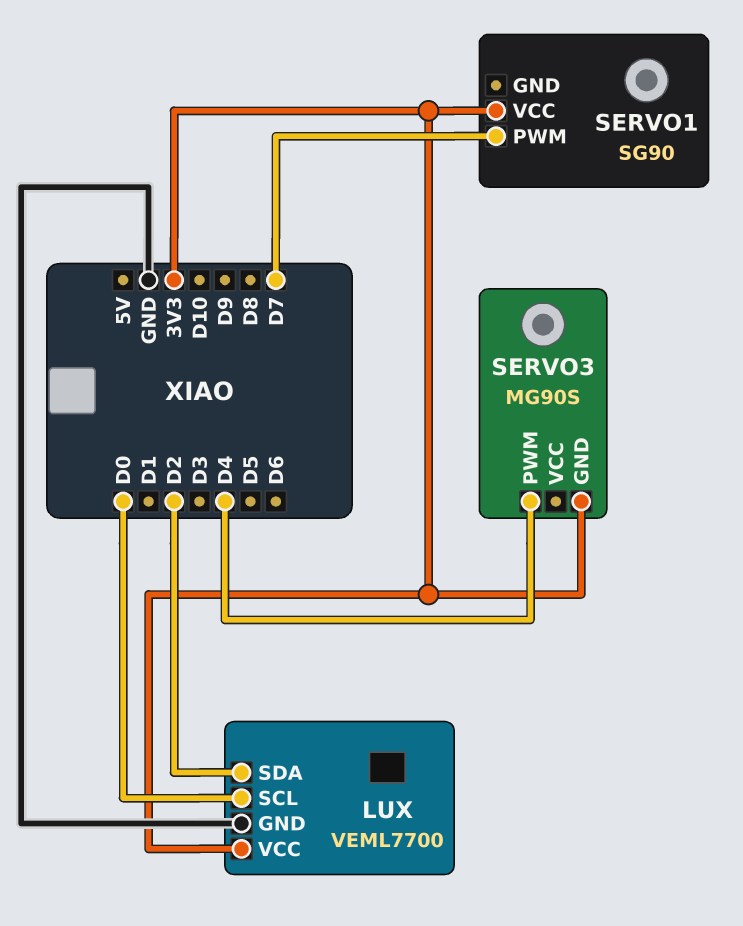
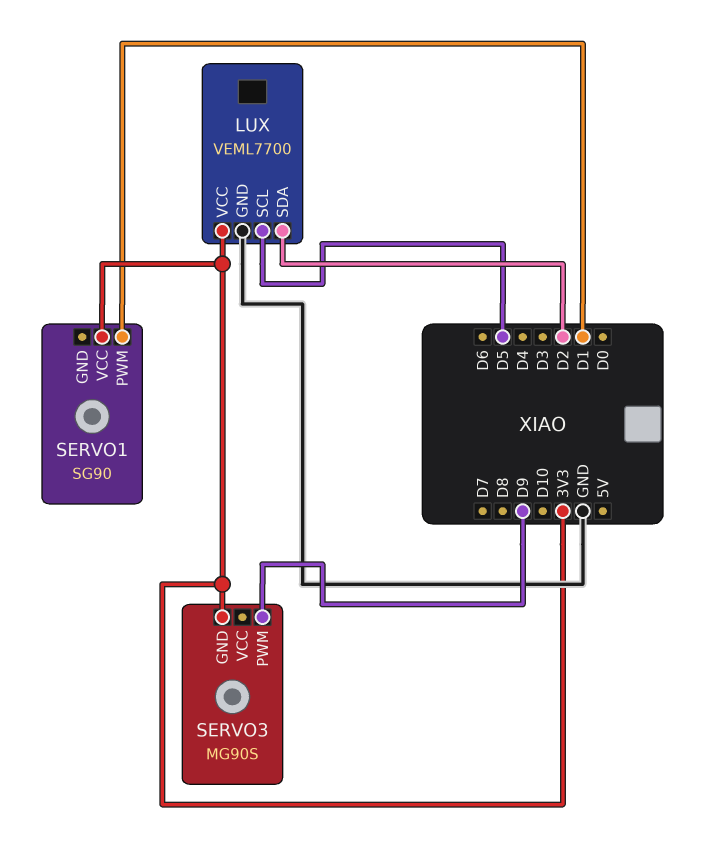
LUX pin SCL: D0 -> D5
SERVO1 pin PWM: D7 -> D1
SERVO3 pin PWM: D4 -> D9

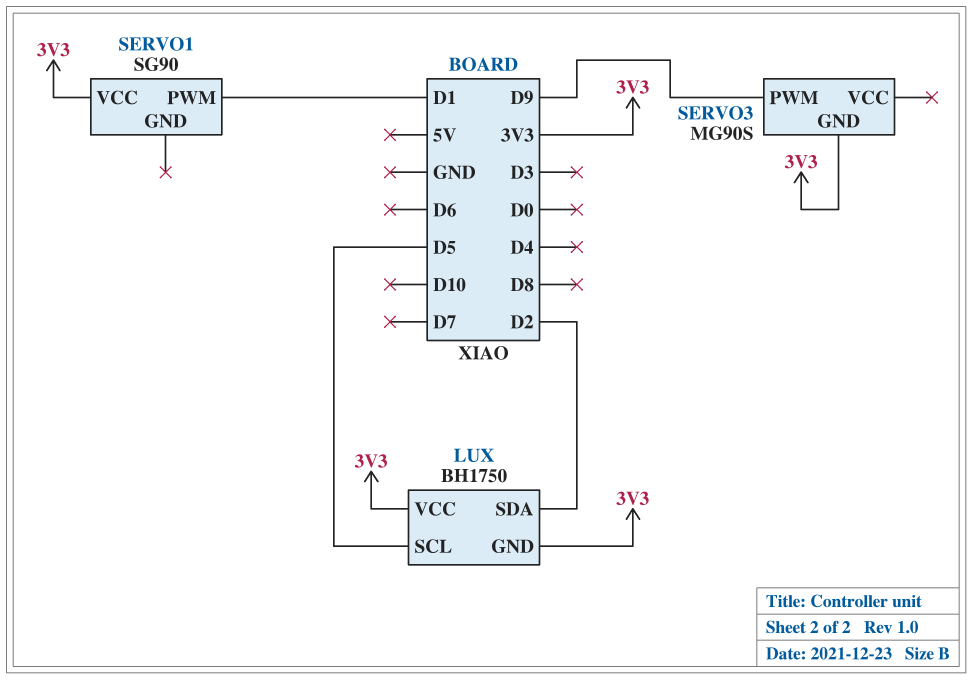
LUX: VEML7700 -> BH1750
LUX pin GND: GND -> 3V3

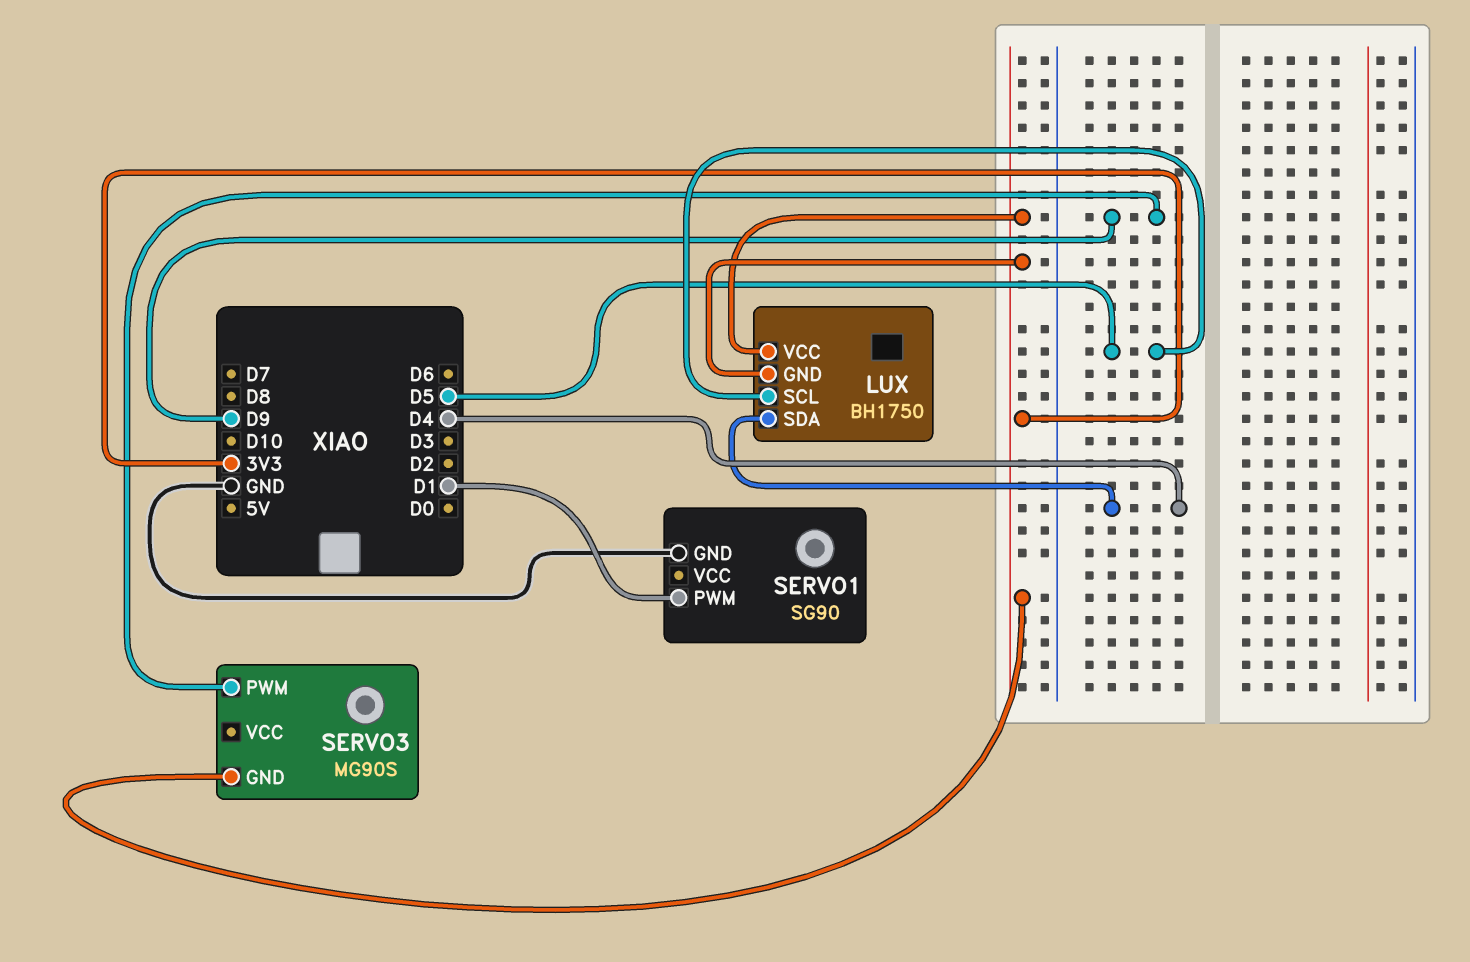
LUX pin SDA: D2 -> D4
SERVO1 pin GND: none -> GND
SERVO1 pin VCC: 3V3 -> none

